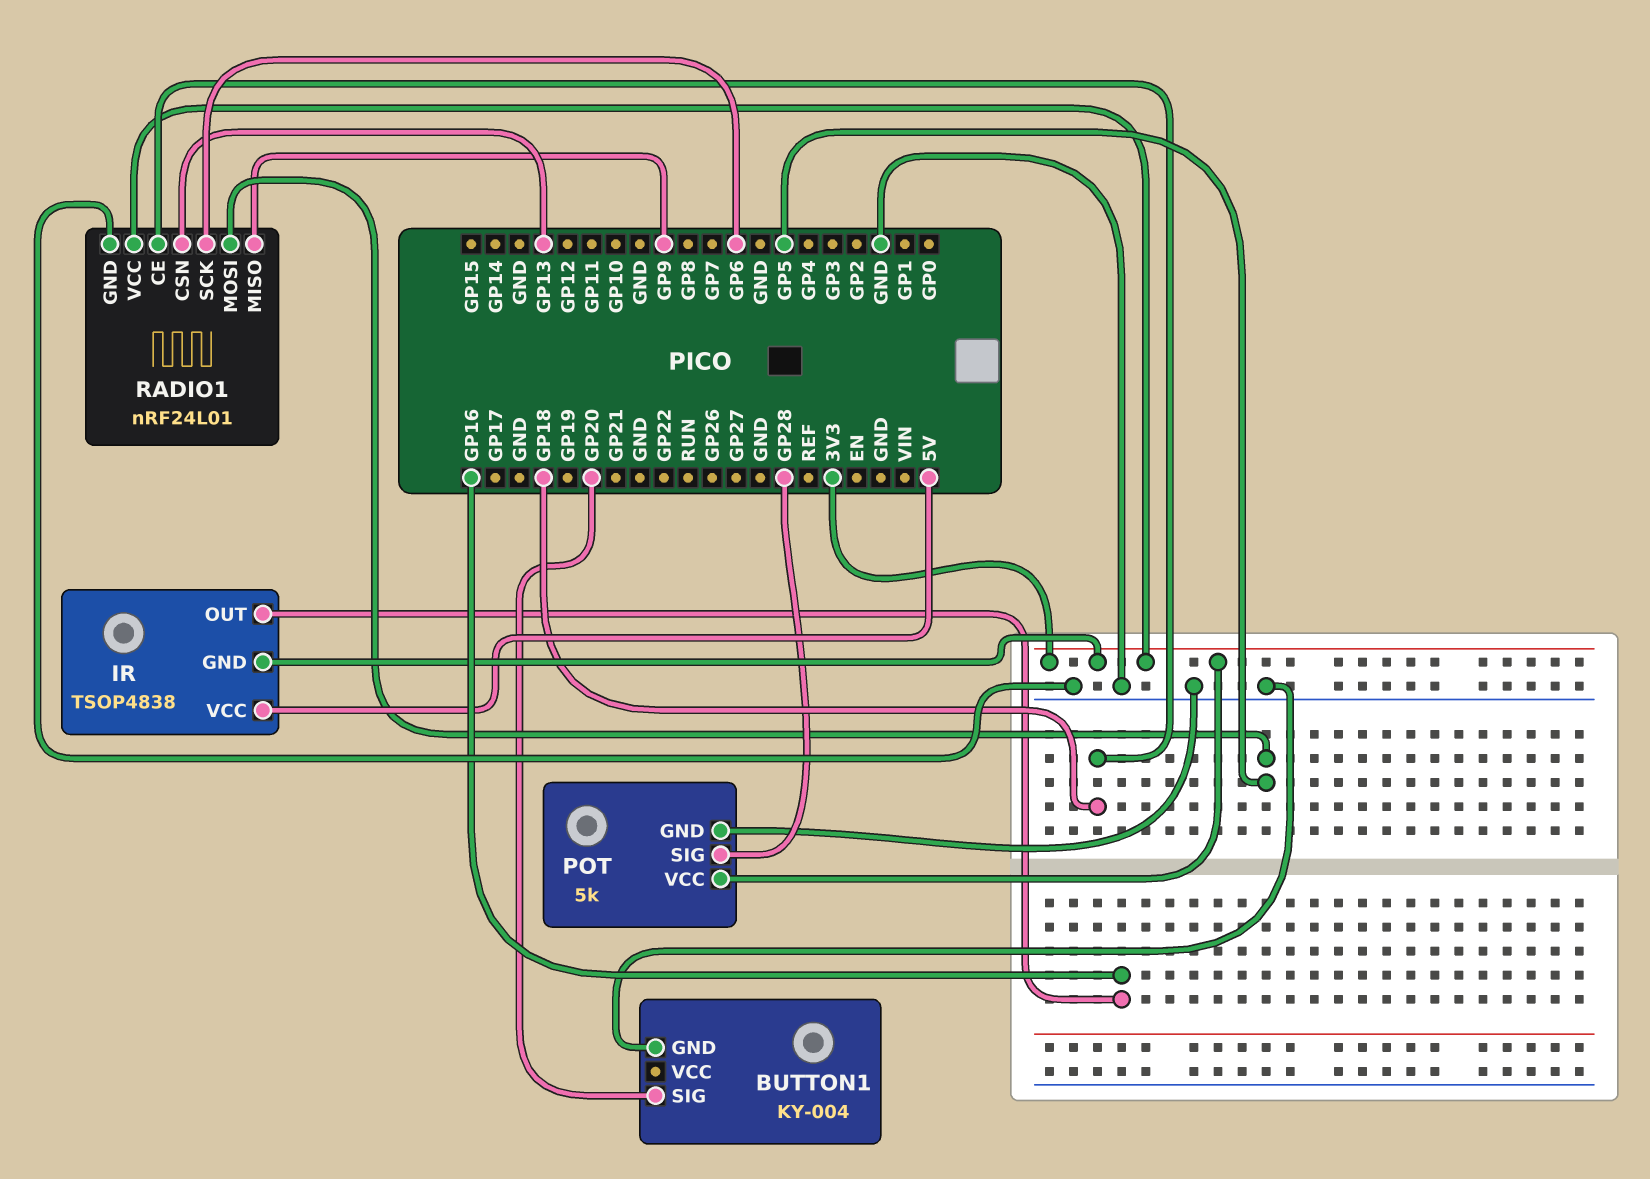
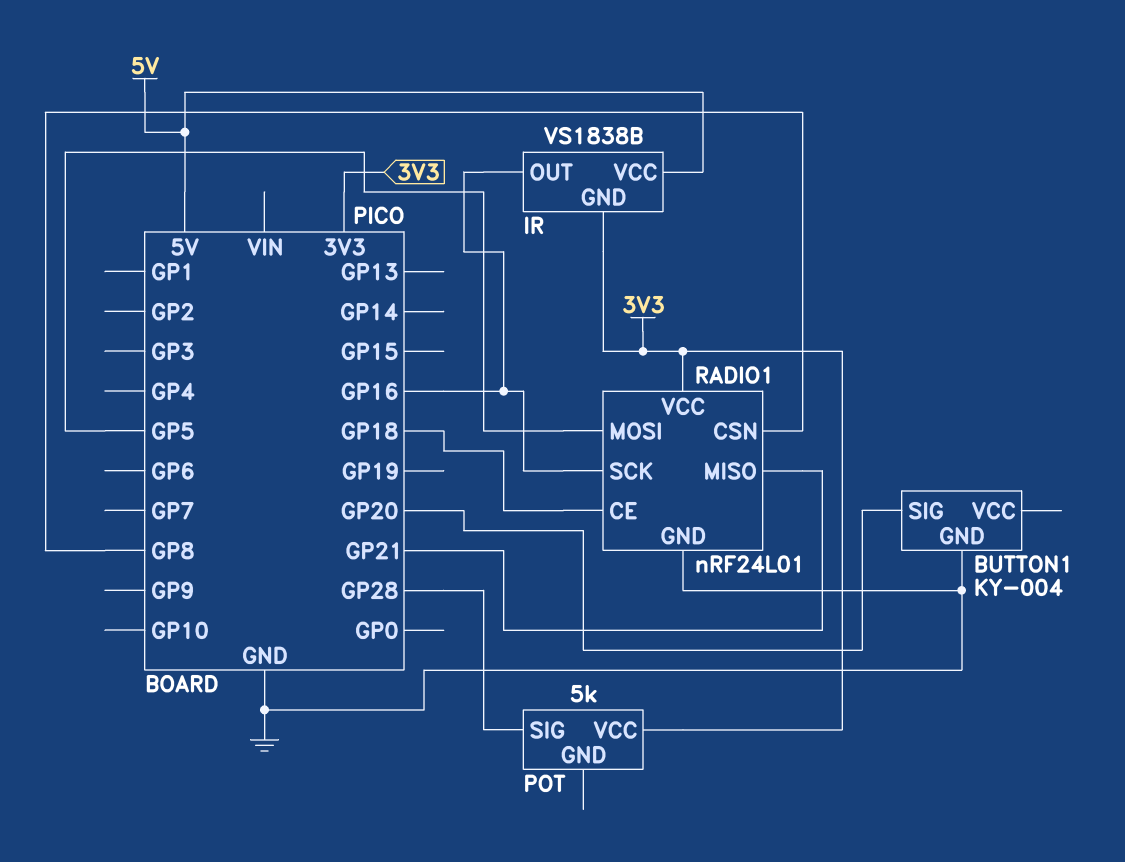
IR: TSOP4838 -> VS1838B
POT pin GND: GND -> none
RADIO1 pin CSN: GP13 -> GP8
RADIO1 pin MISO: GP9 -> GP21
RADIO1 pin SCK: GP6 -> GP16

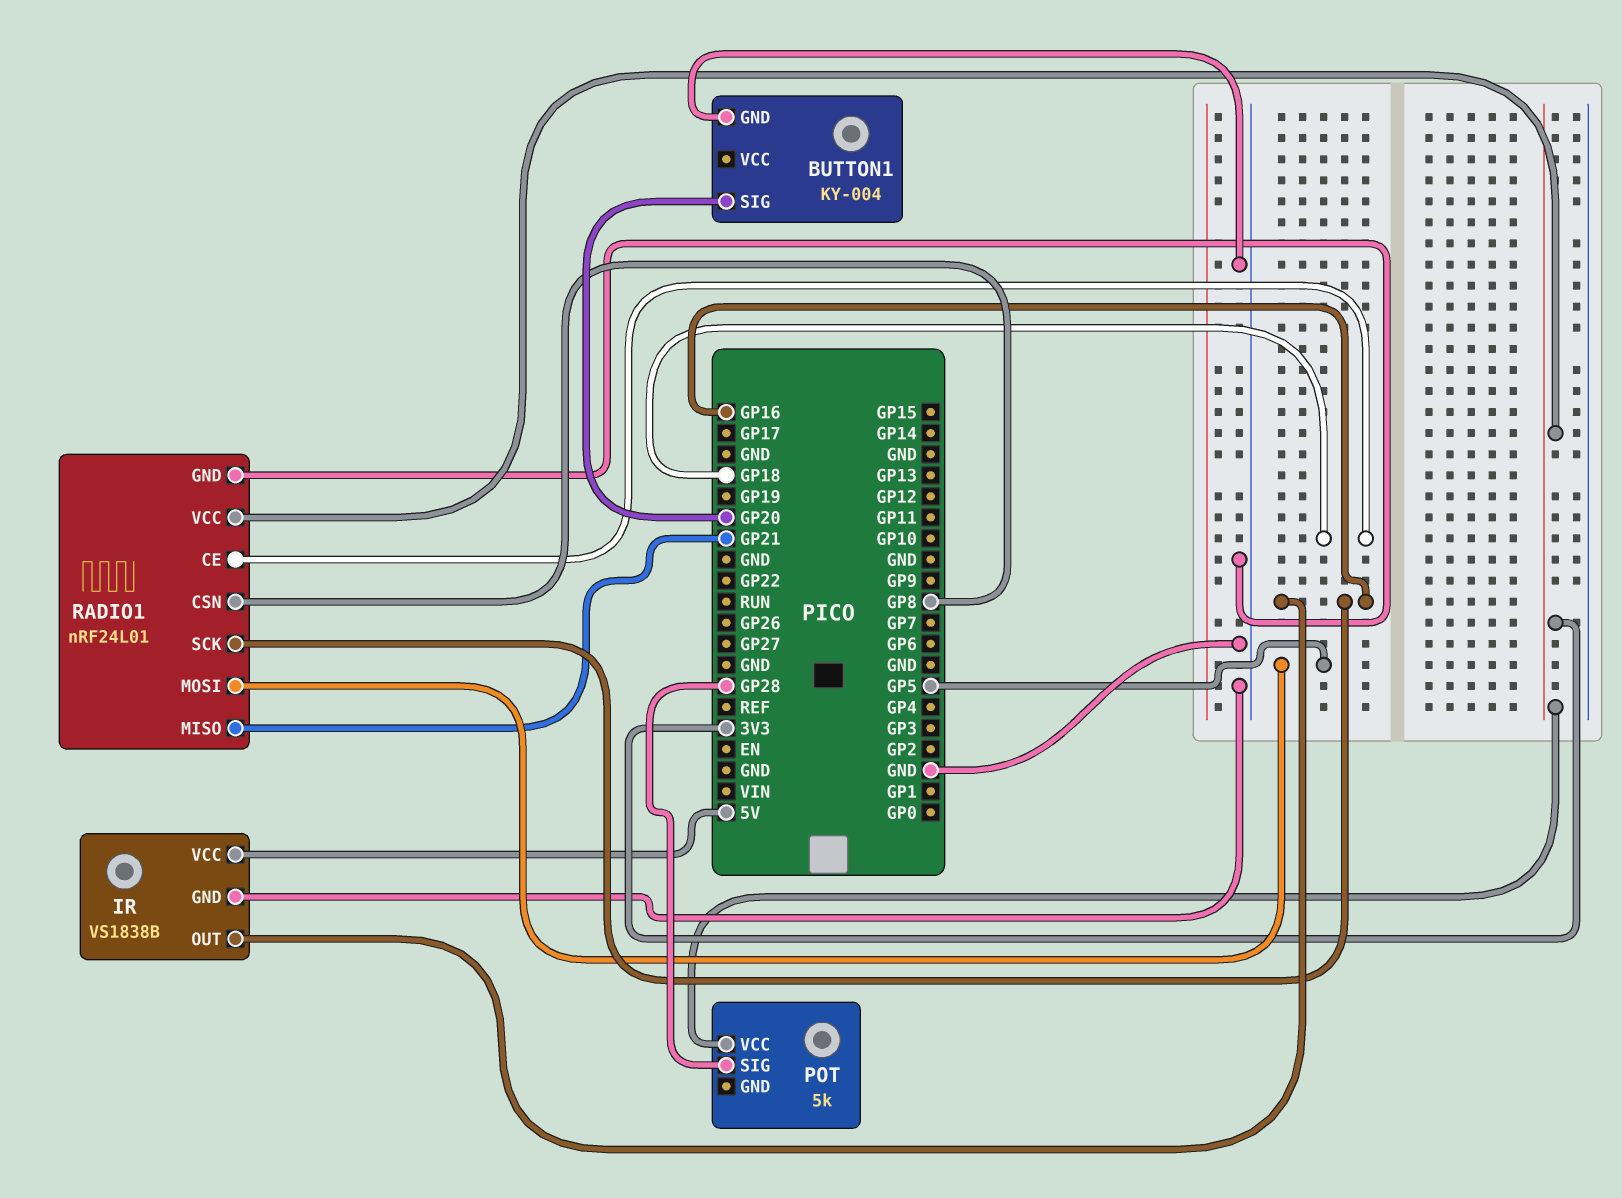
IR pin GND: 3V3 -> GND

